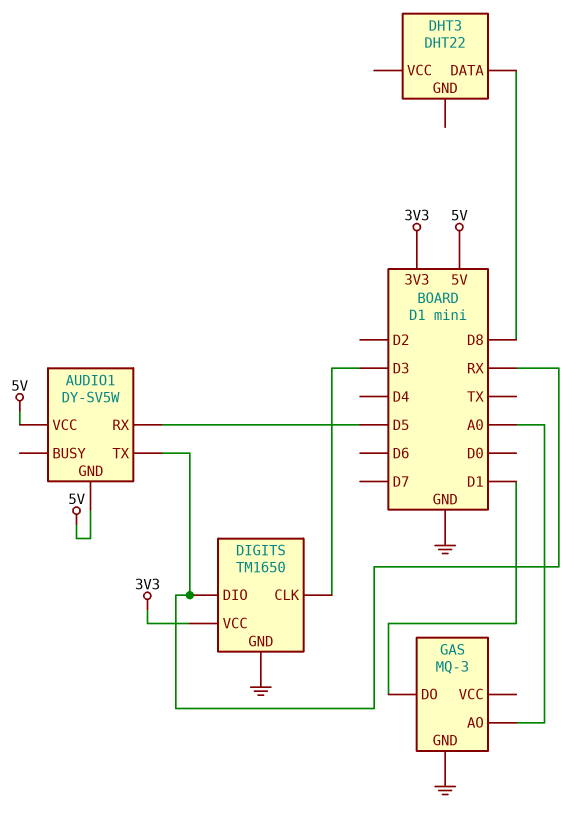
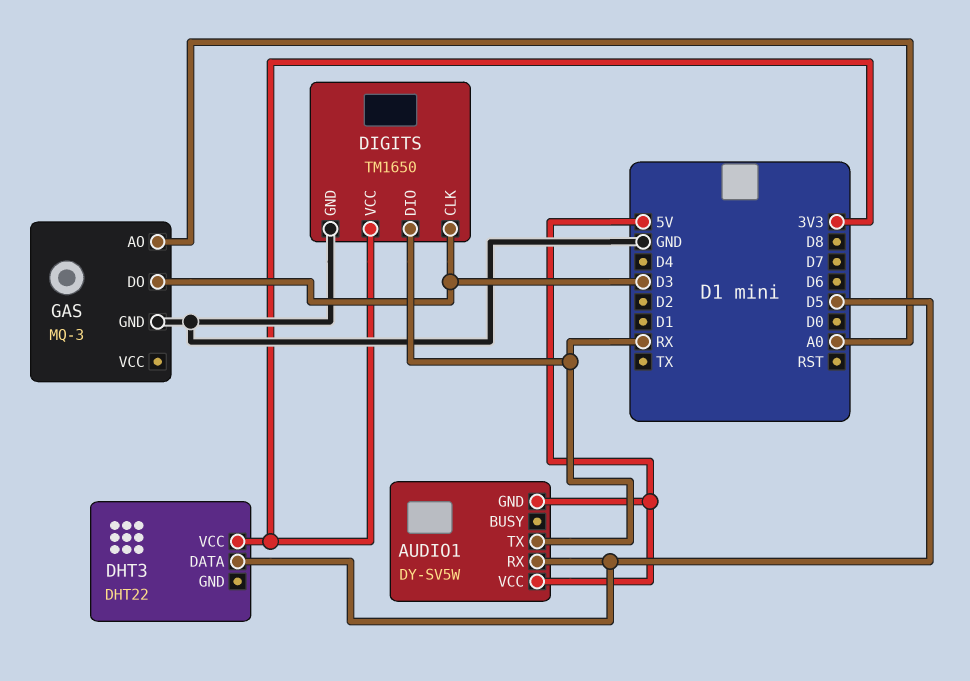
DHT3 pin DATA: D8 -> D5
DHT3 pin VCC: none -> 3V3
GAS pin DO: D1 -> D3

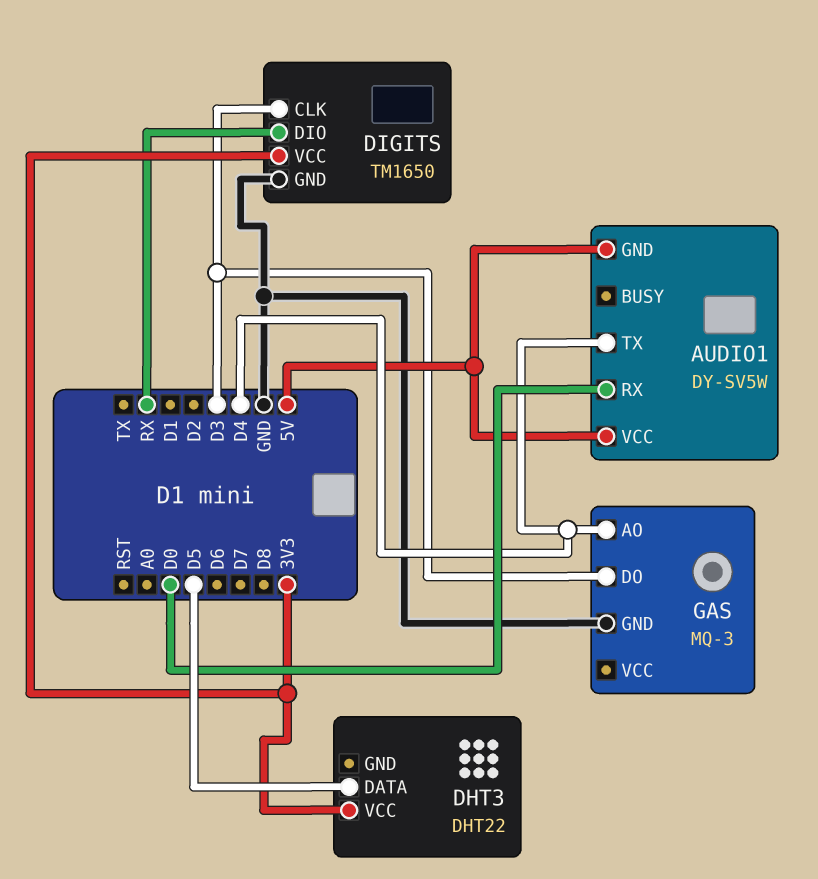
AUDIO1 pin RX: D5 -> D0
AUDIO1 pin TX: RX -> D4
GAS pin AO: A0 -> D4

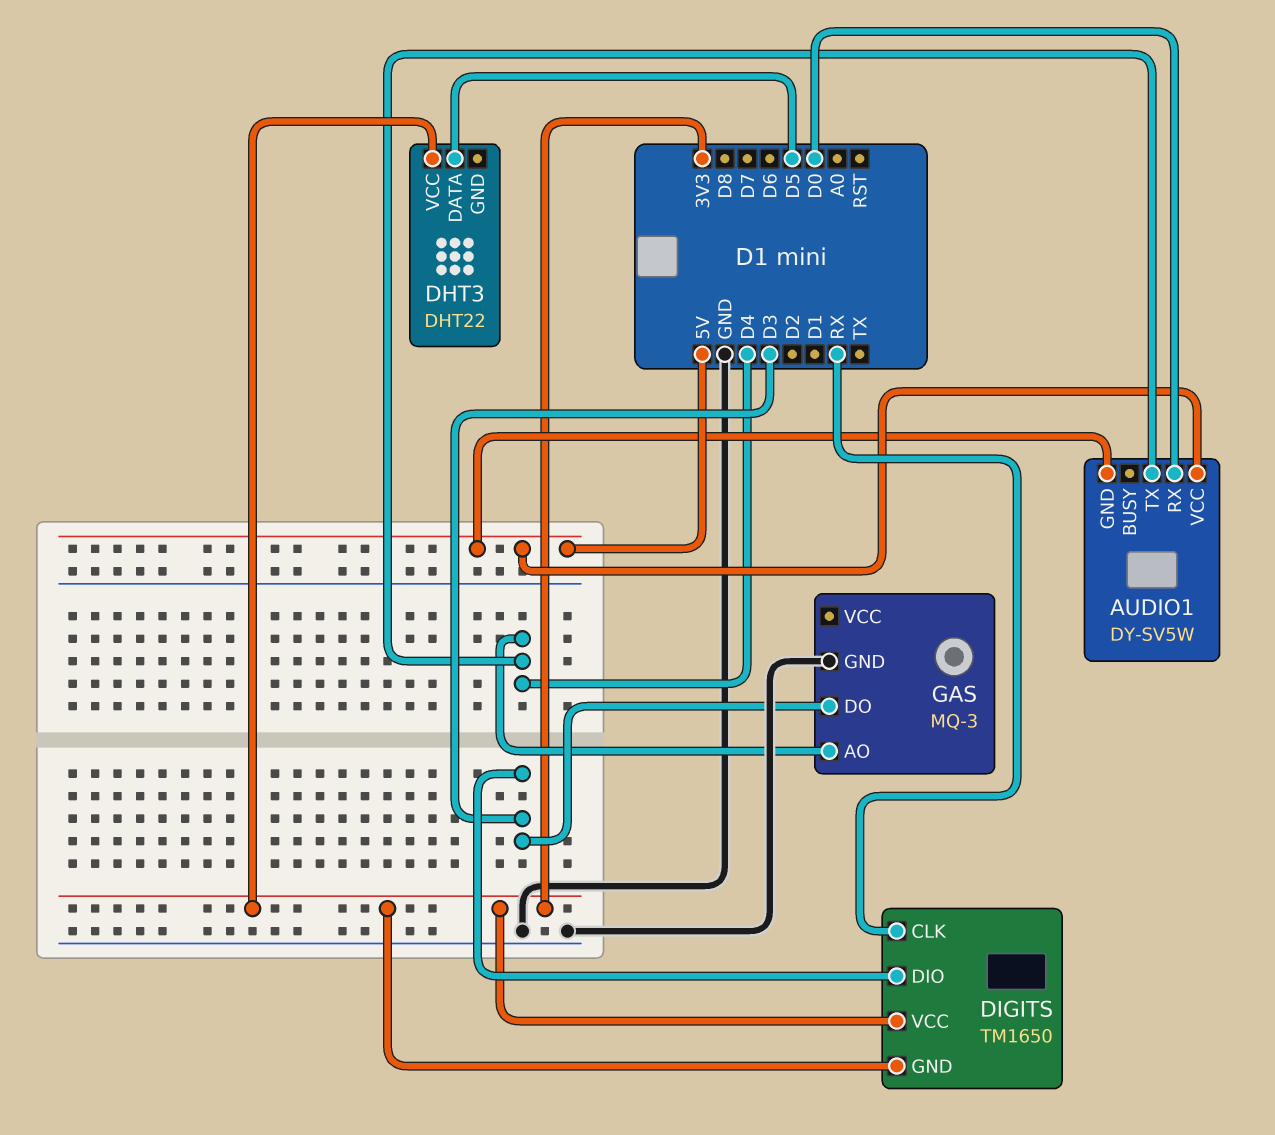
DIGITS pin CLK: D3 -> RX
DIGITS pin DIO: RX -> D3
DIGITS pin GND: GND -> 3V3

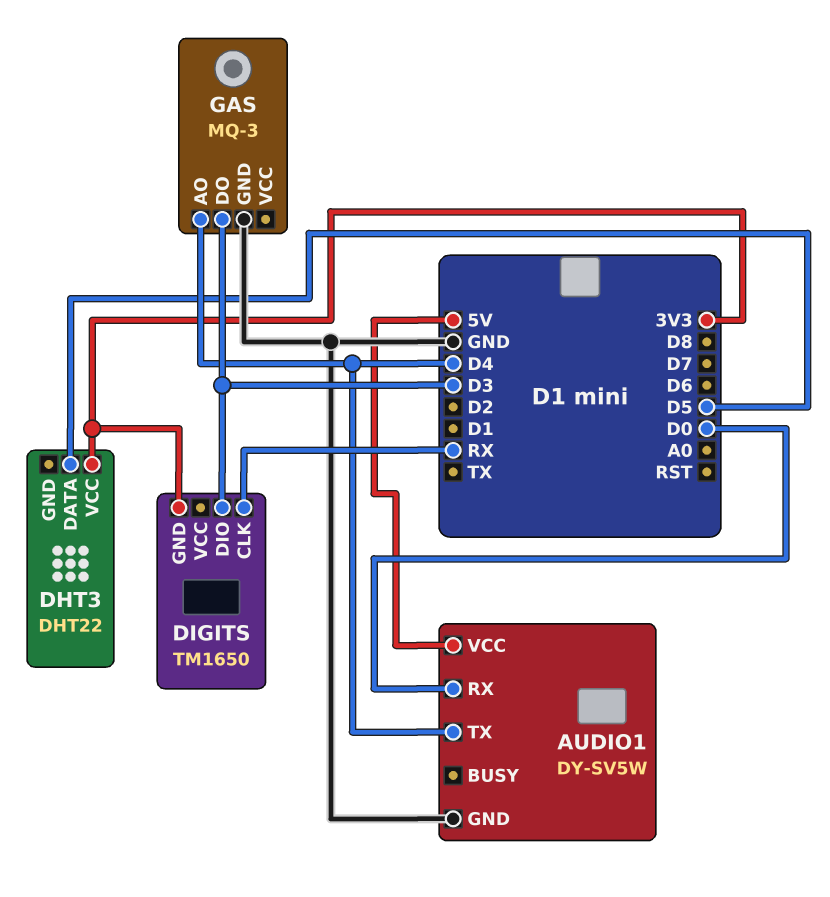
AUDIO1 pin GND: 5V -> GND
DIGITS pin VCC: 3V3 -> none

